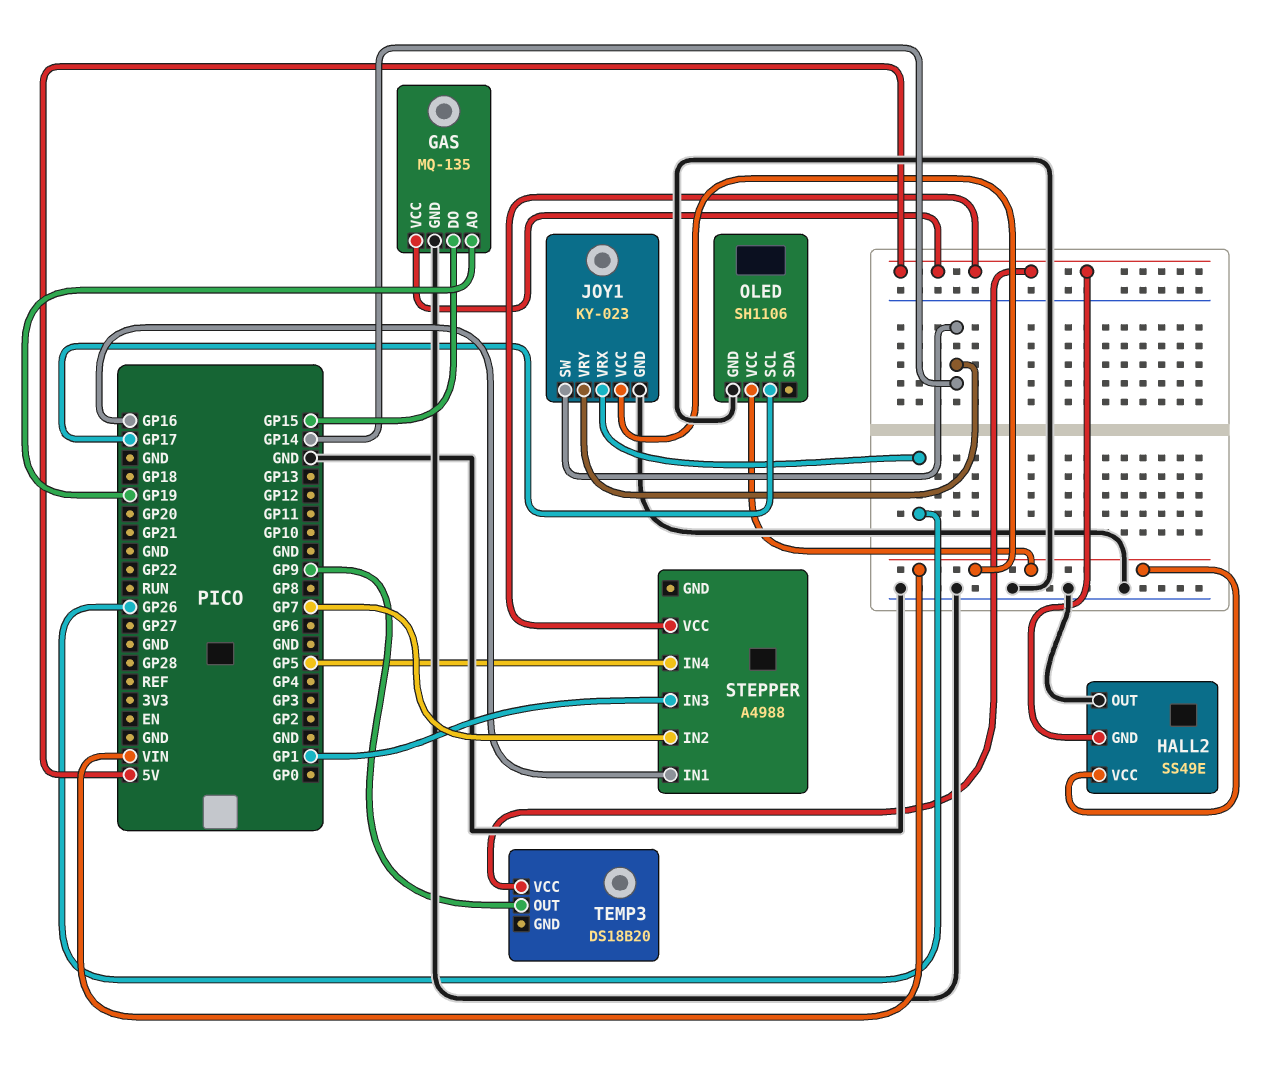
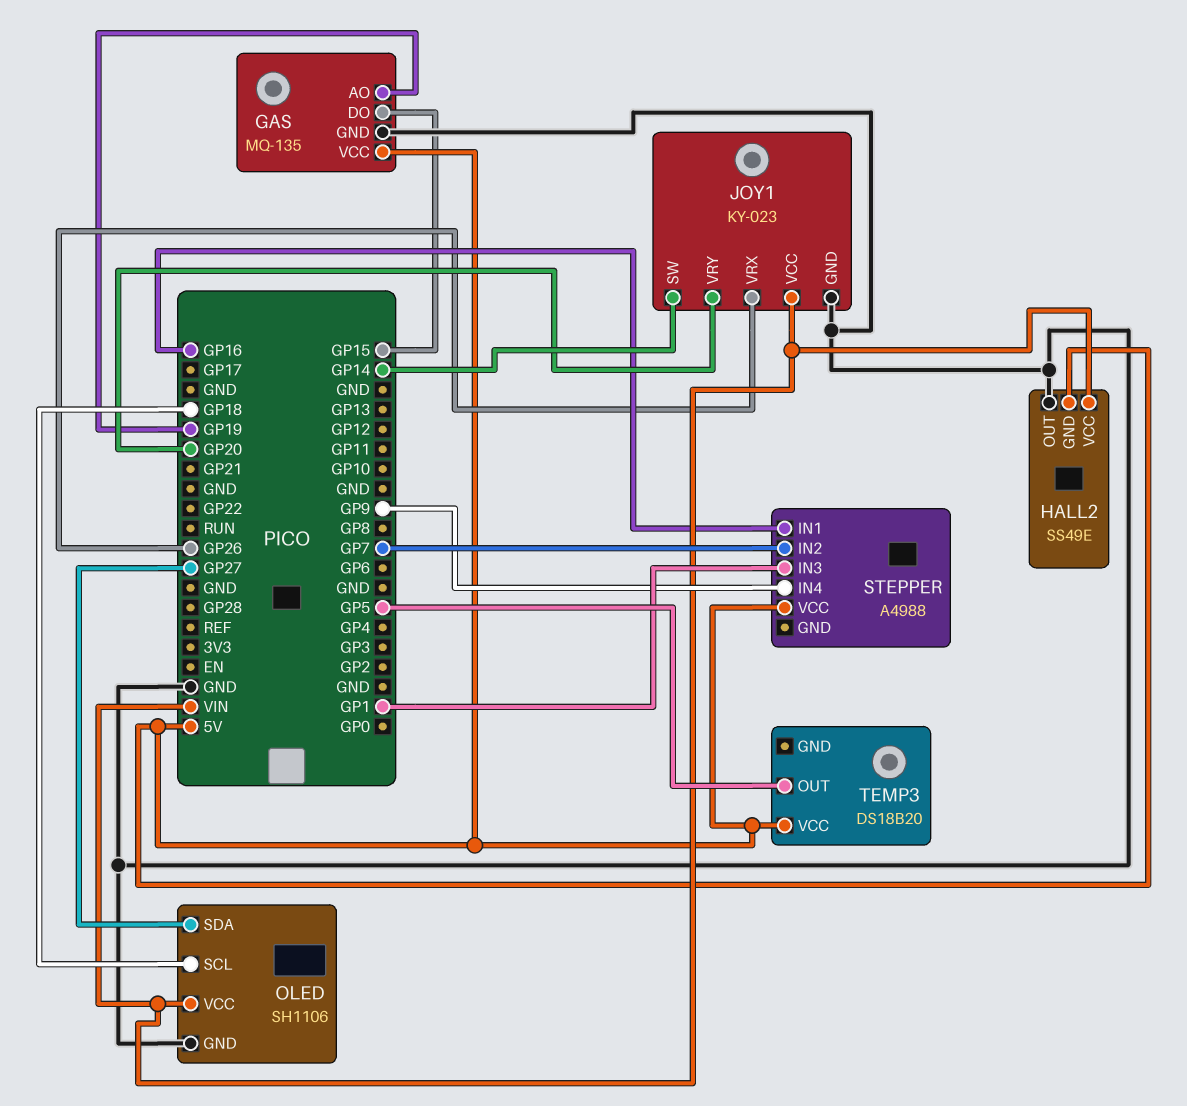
JOY1 pin VRY: GP14 -> GP20
OLED pin SCL: GP17 -> GP18
OLED pin SDA: none -> GP27
STEPPER pin IN4: GP5 -> GP9
TEMP3 pin OUT: GP9 -> GP5

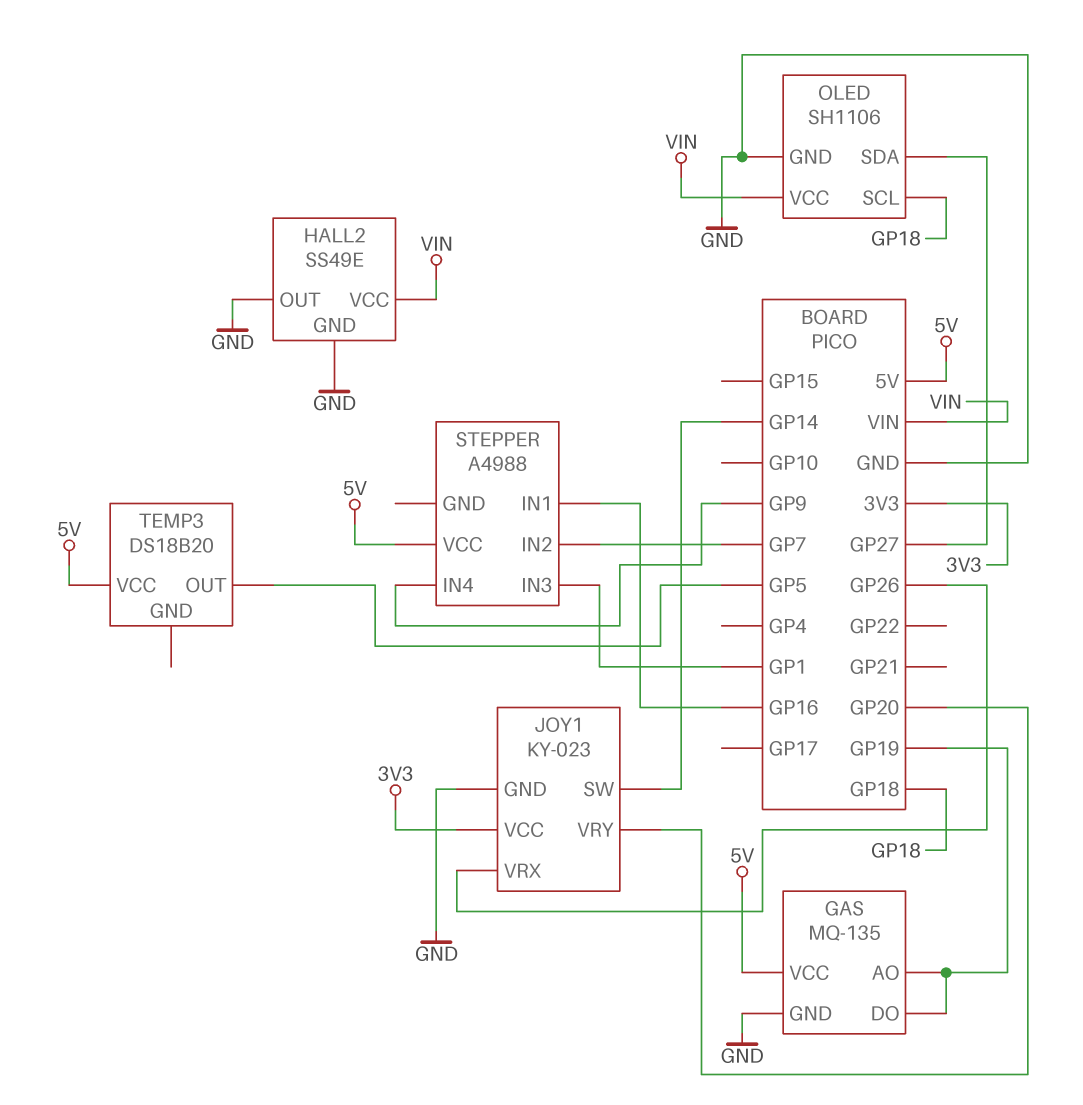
GAS pin DO: GP15 -> GP19
HALL2 pin GND: 5V -> GND
JOY1 pin VCC: VIN -> 3V3

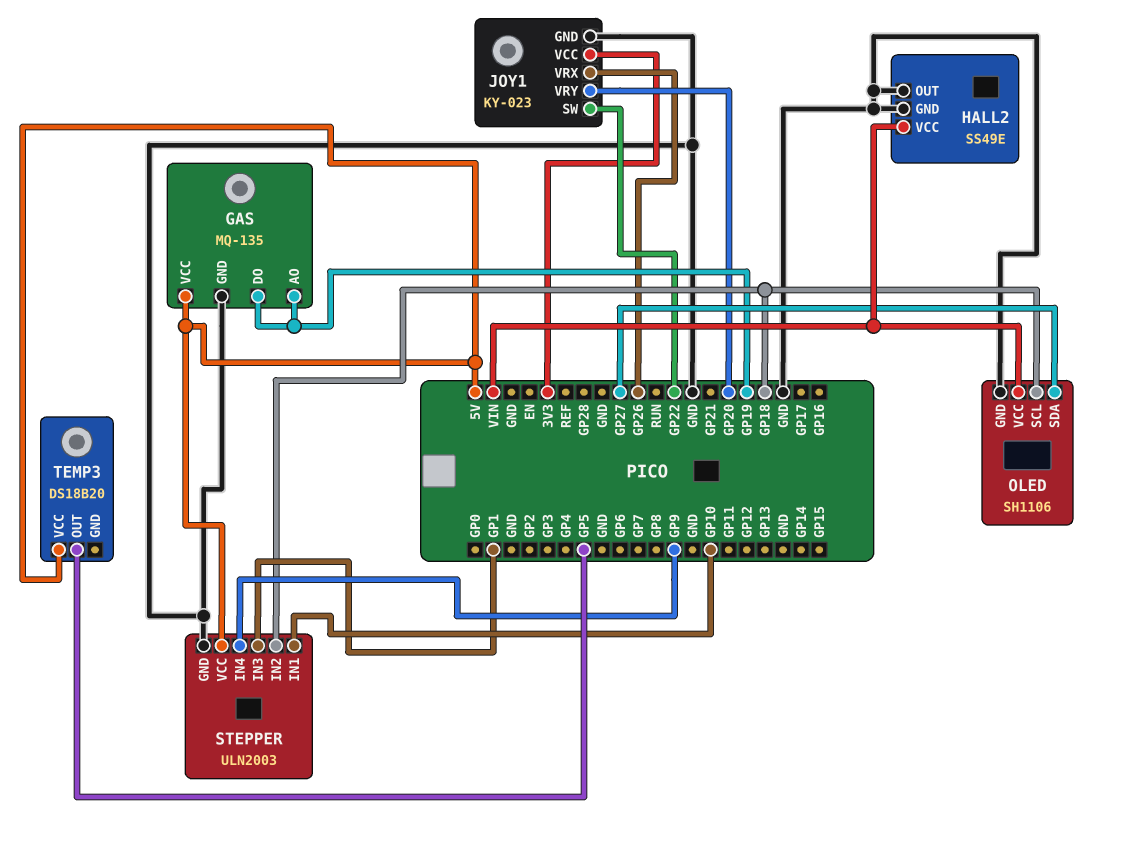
JOY1 pin SW: GP14 -> GP22
STEPPER: A4988 -> ULN2003
STEPPER pin GND: none -> GND
STEPPER pin IN1: GP16 -> GP10
STEPPER pin IN2: GP7 -> GP18

